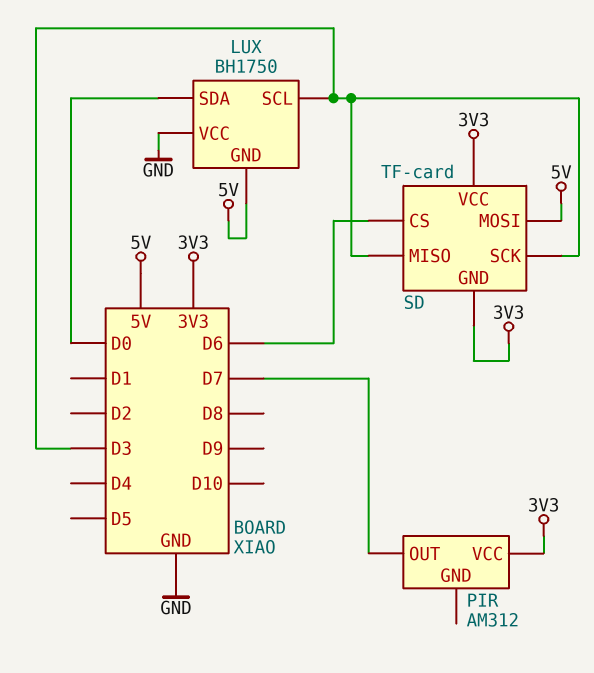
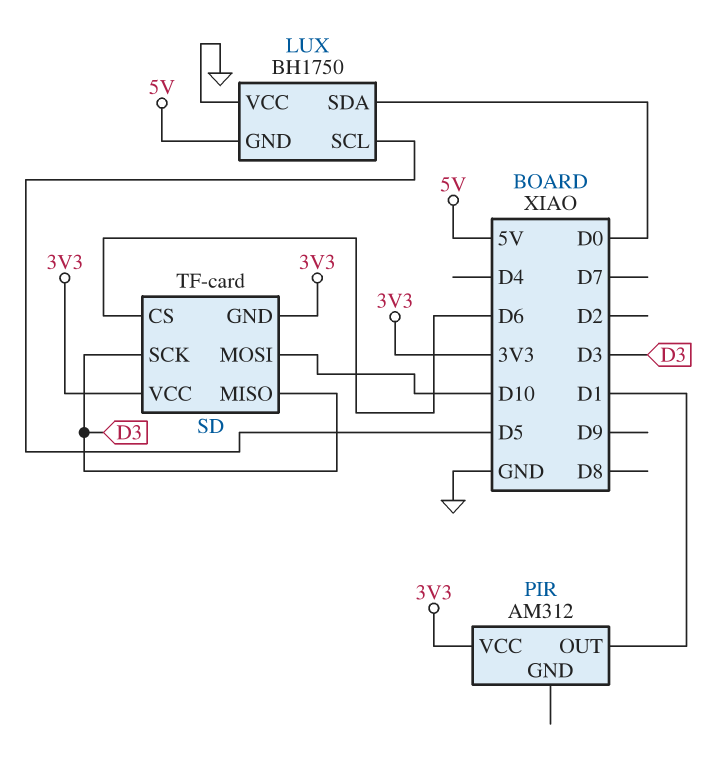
LUX pin SCL: D3 -> D5
PIR pin OUT: D7 -> D1
SD pin MOSI: 5V -> D10

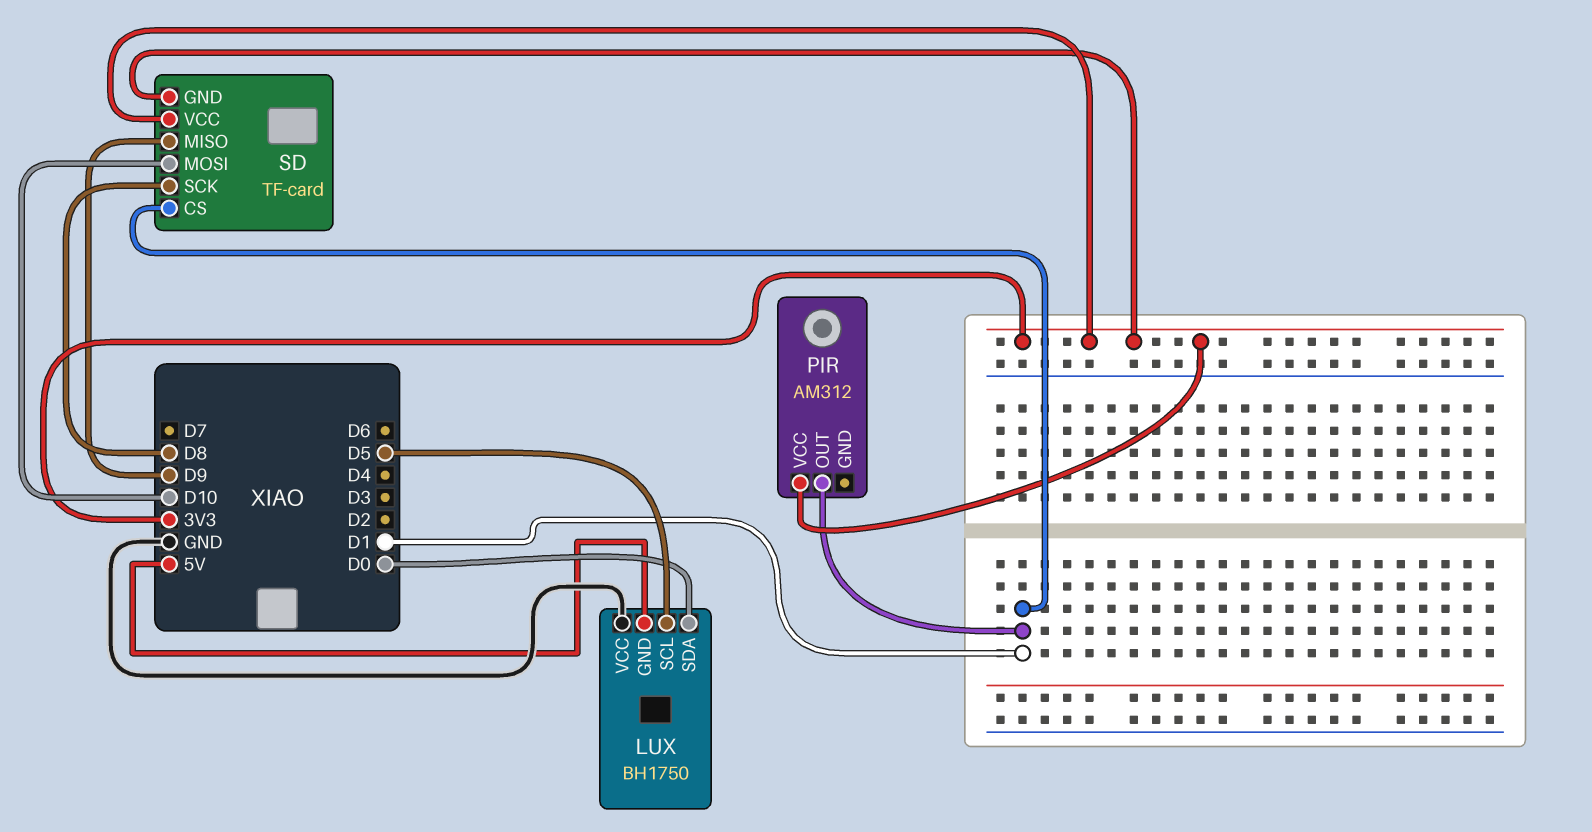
SD pin CS: D6 -> D1
SD pin MISO: D3 -> D9
SD pin SCK: D3 -> D8

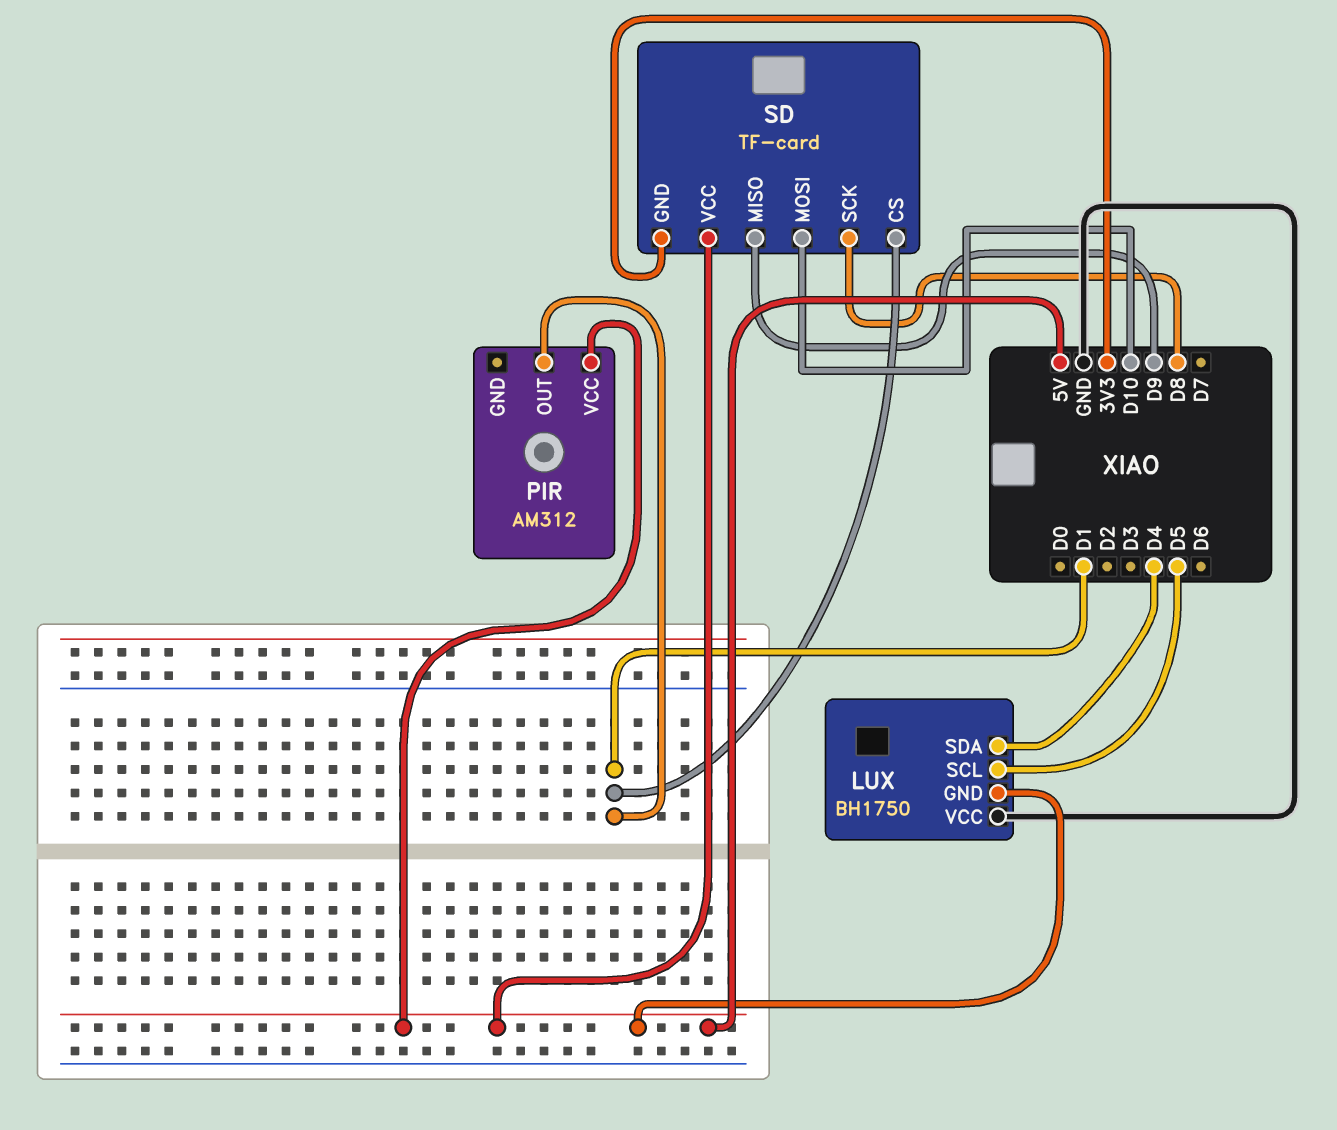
LUX pin SDA: D0 -> D4
PIR pin VCC: 3V3 -> 5V
SD pin VCC: 3V3 -> 5V

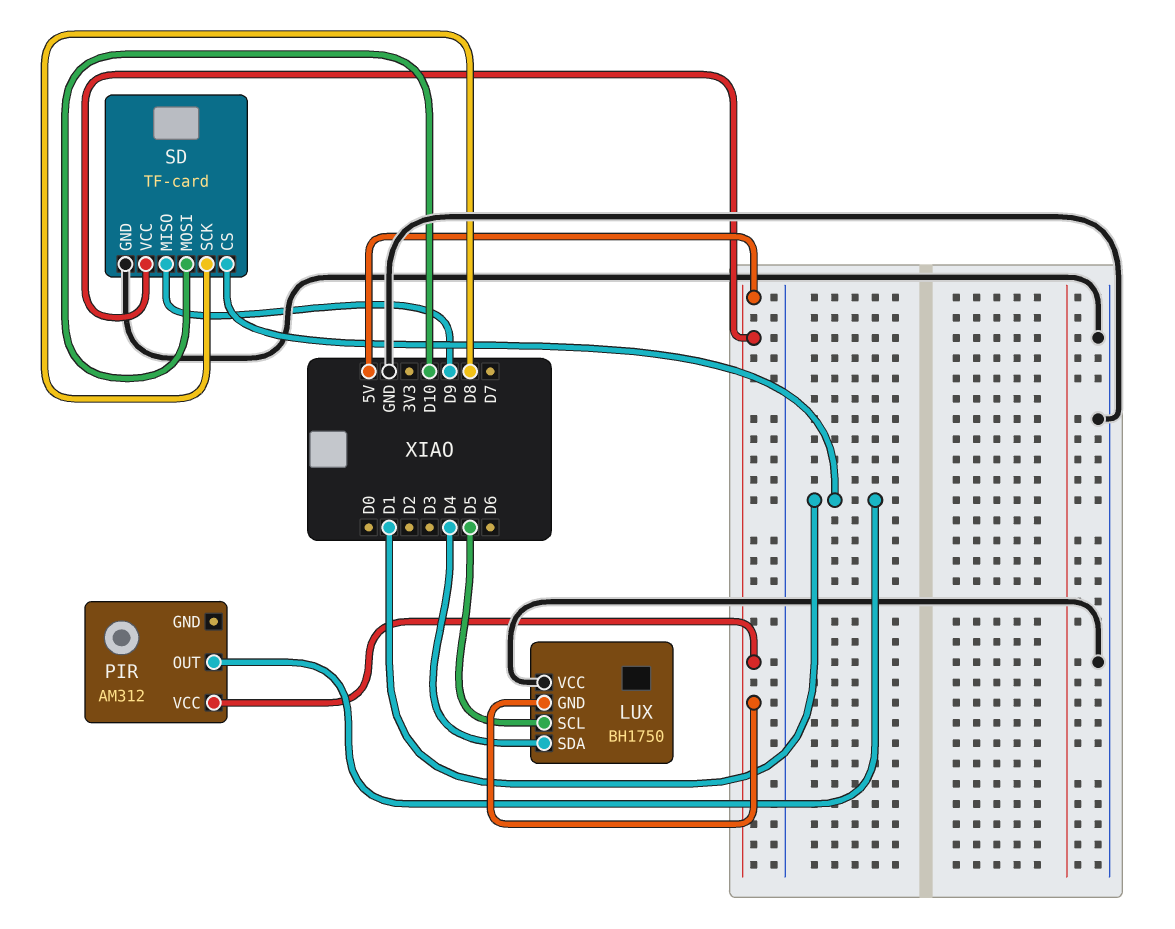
SD pin GND: 3V3 -> GND

